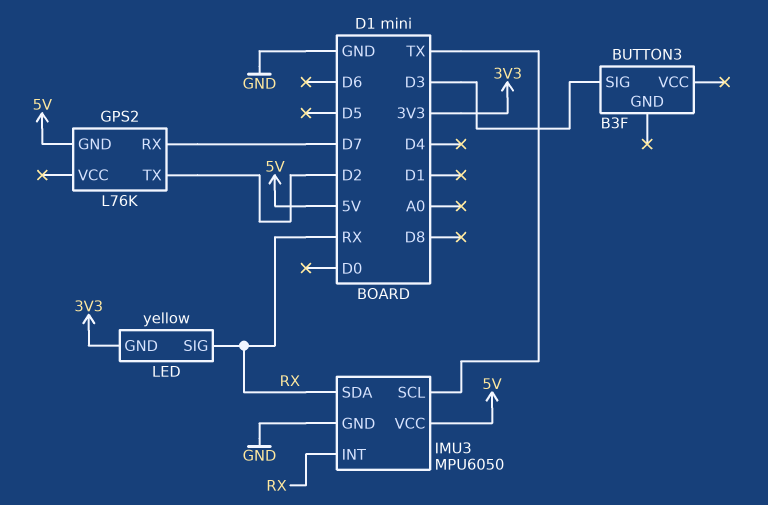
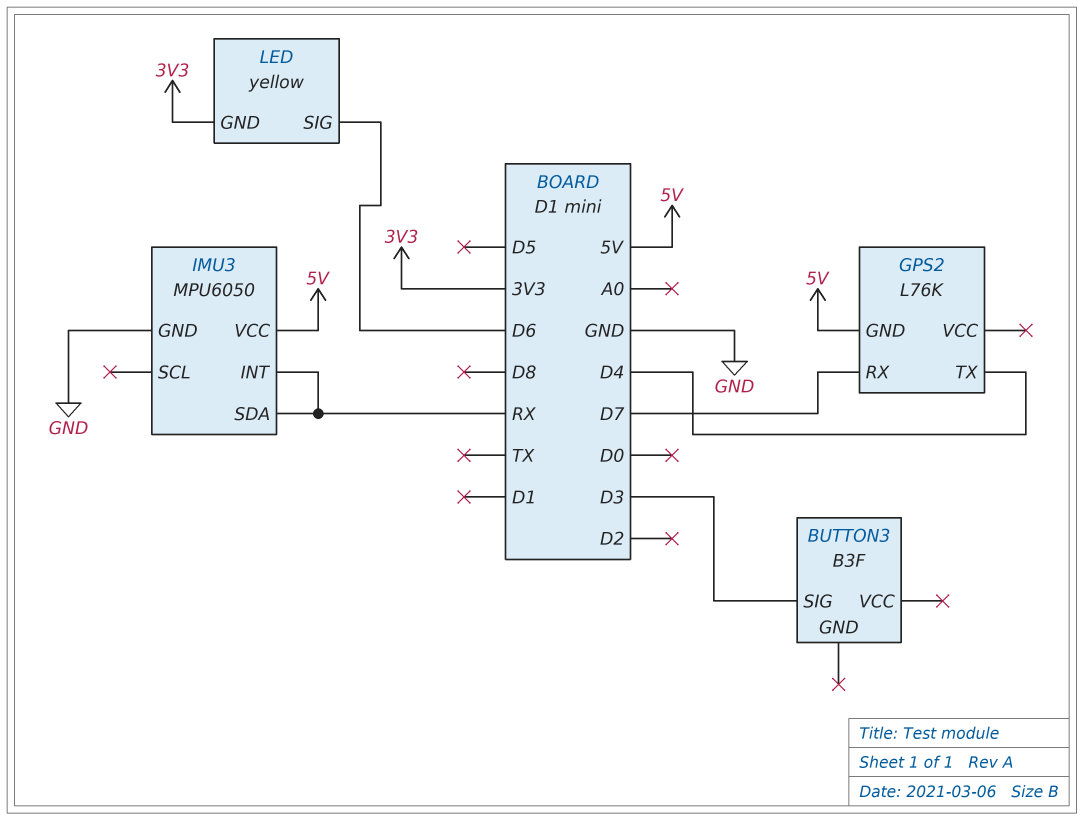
GPS2 pin TX: D2 -> D4
IMU3 pin SCL: TX -> none
LED pin SIG: RX -> D6

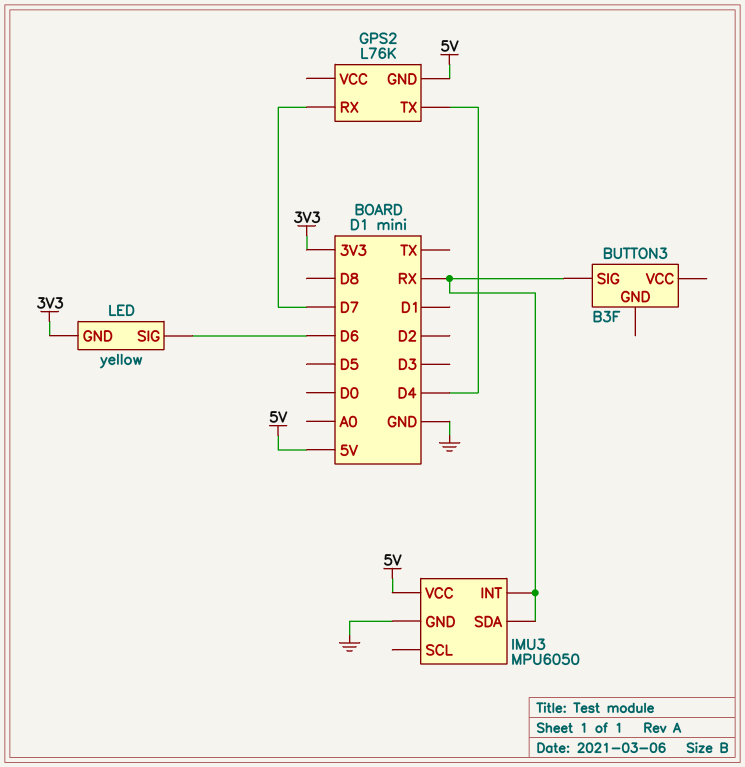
BUTTON3 pin SIG: D3 -> RX

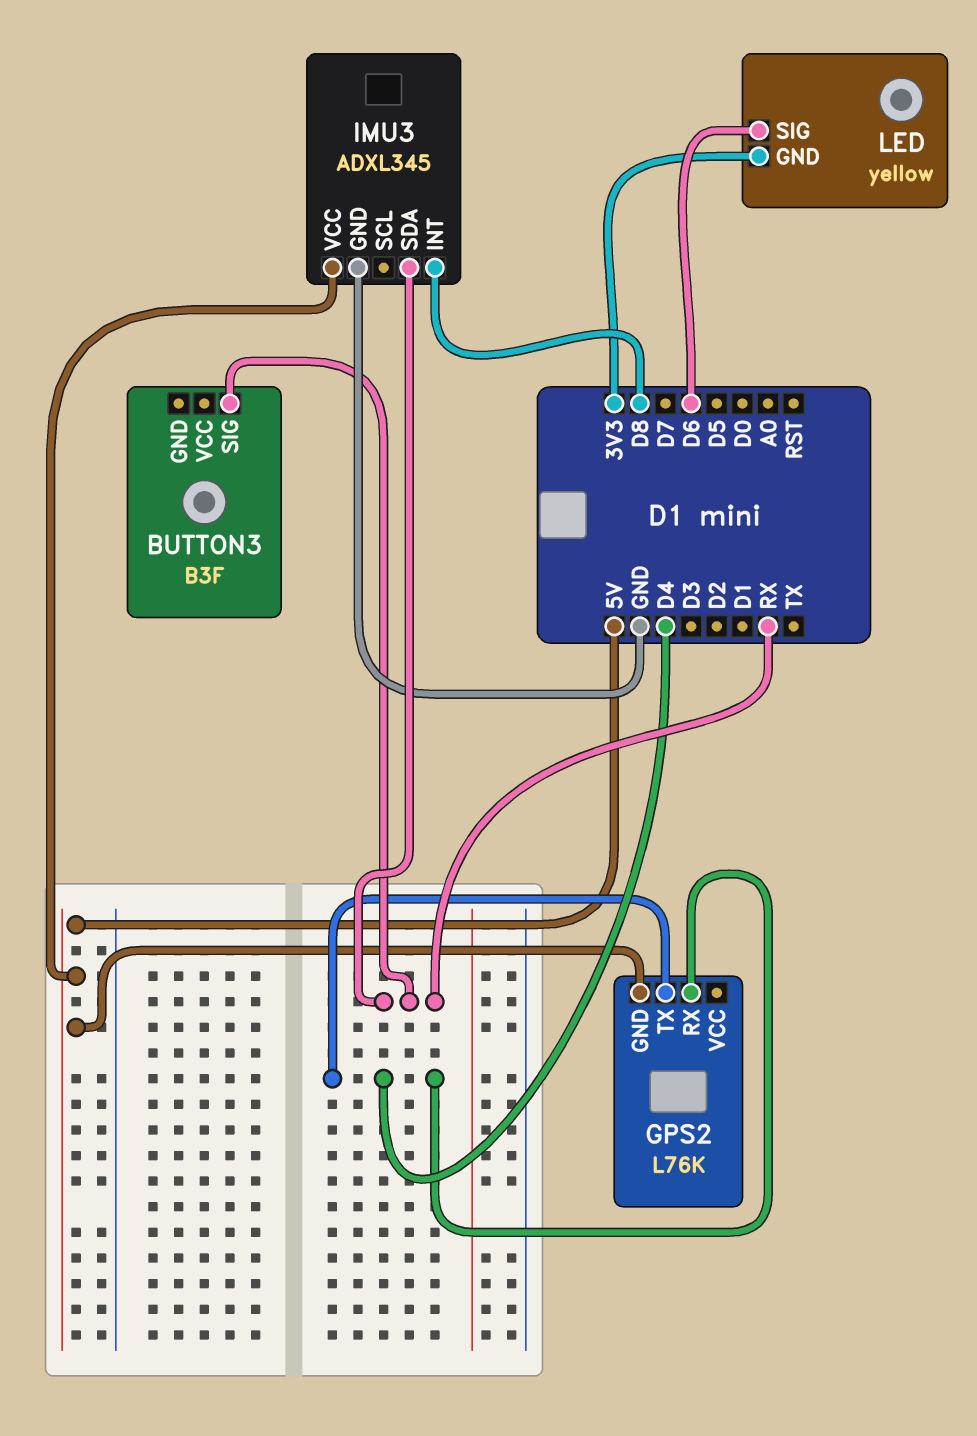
GPS2 pin RX: D7 -> D4
IMU3: MPU6050 -> ADXL345
IMU3 pin INT: RX -> D8

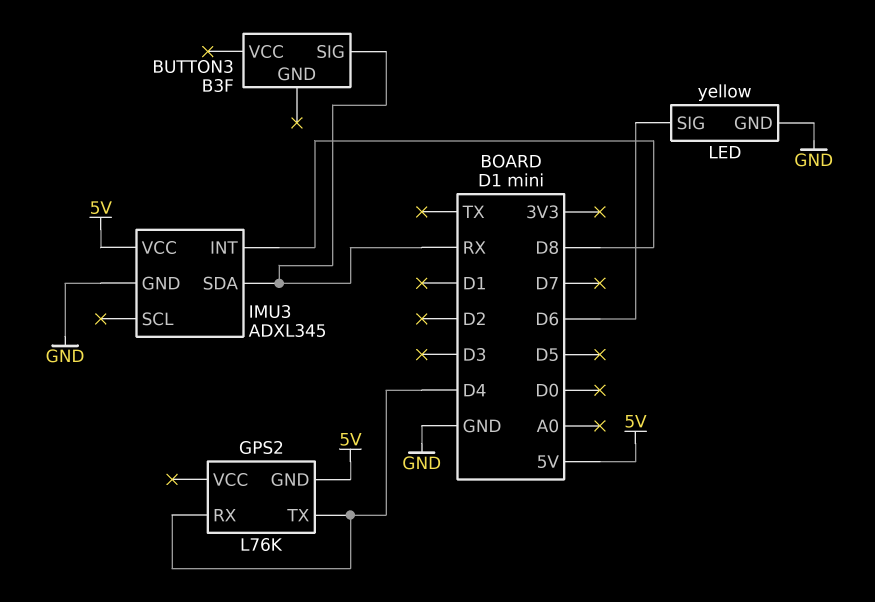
LED pin GND: 3V3 -> GND

